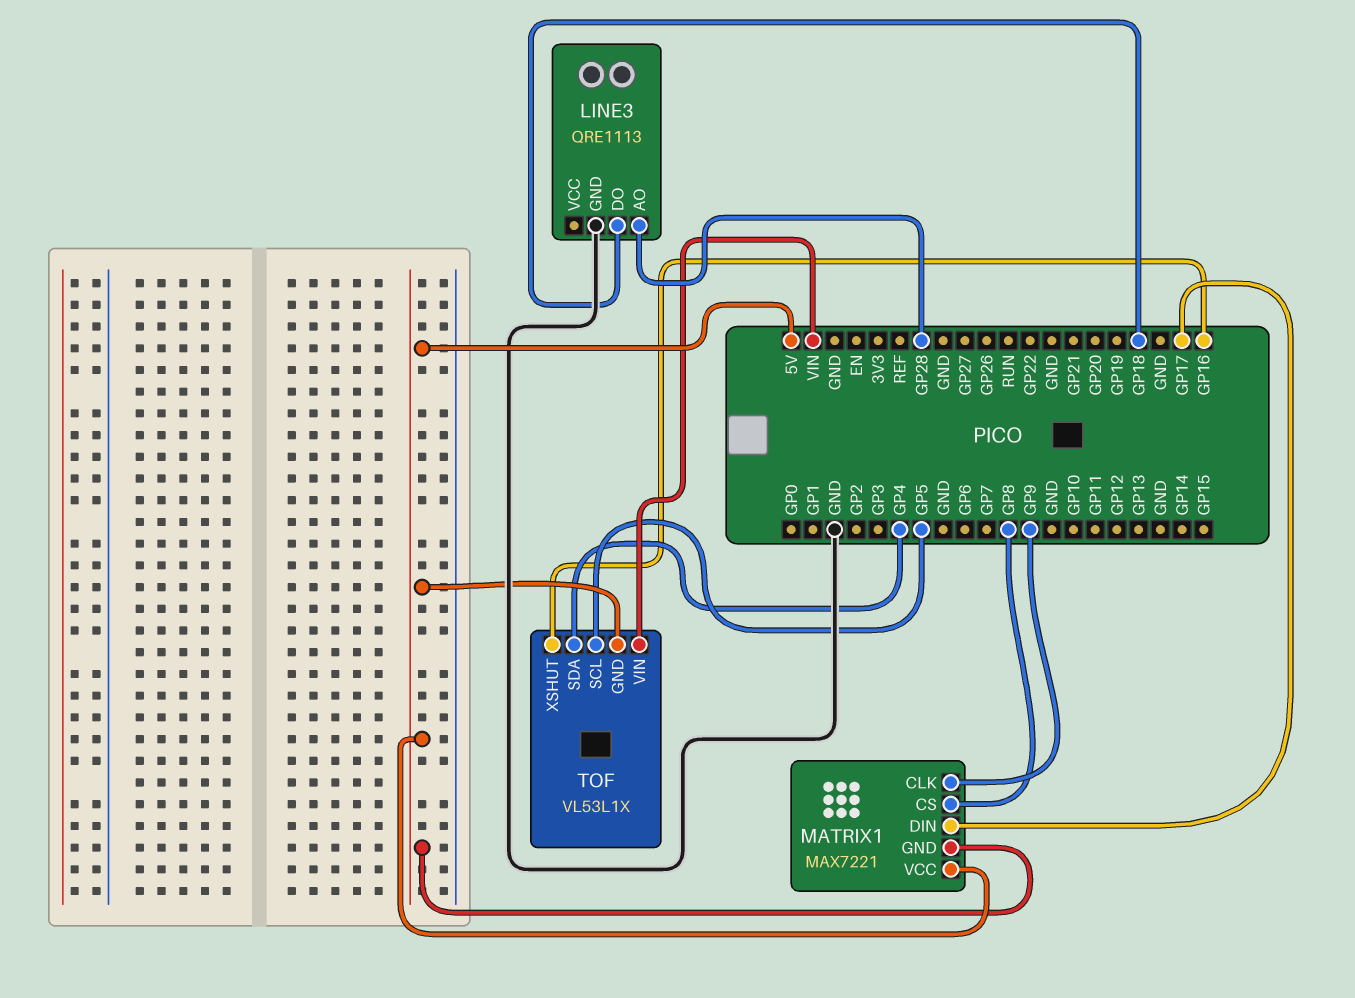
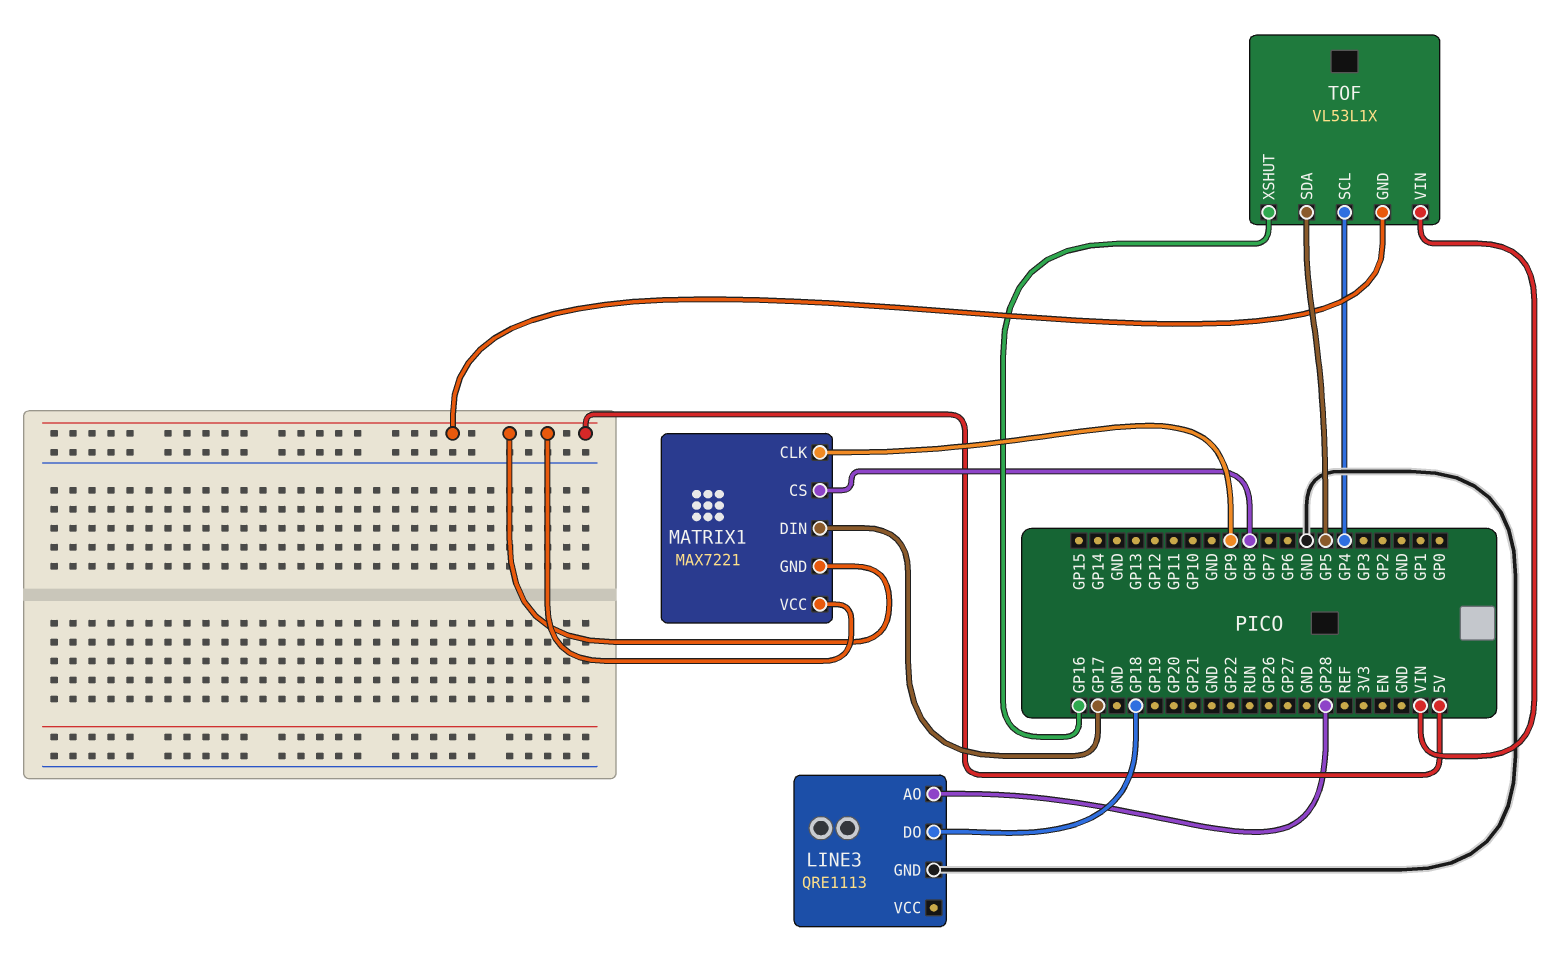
TOF pin SCL: GP5 -> GP4
TOF pin SDA: GP4 -> GP5

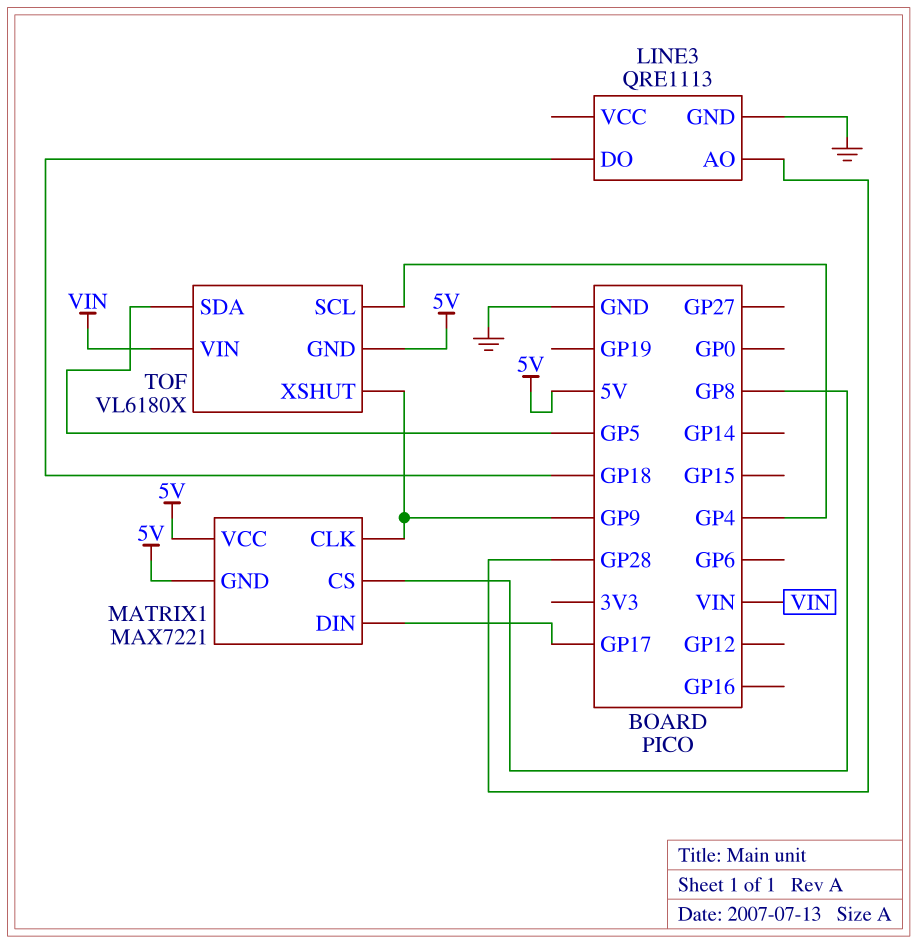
TOF: VL53L1X -> VL6180X
TOF pin XSHUT: GP16 -> GP9

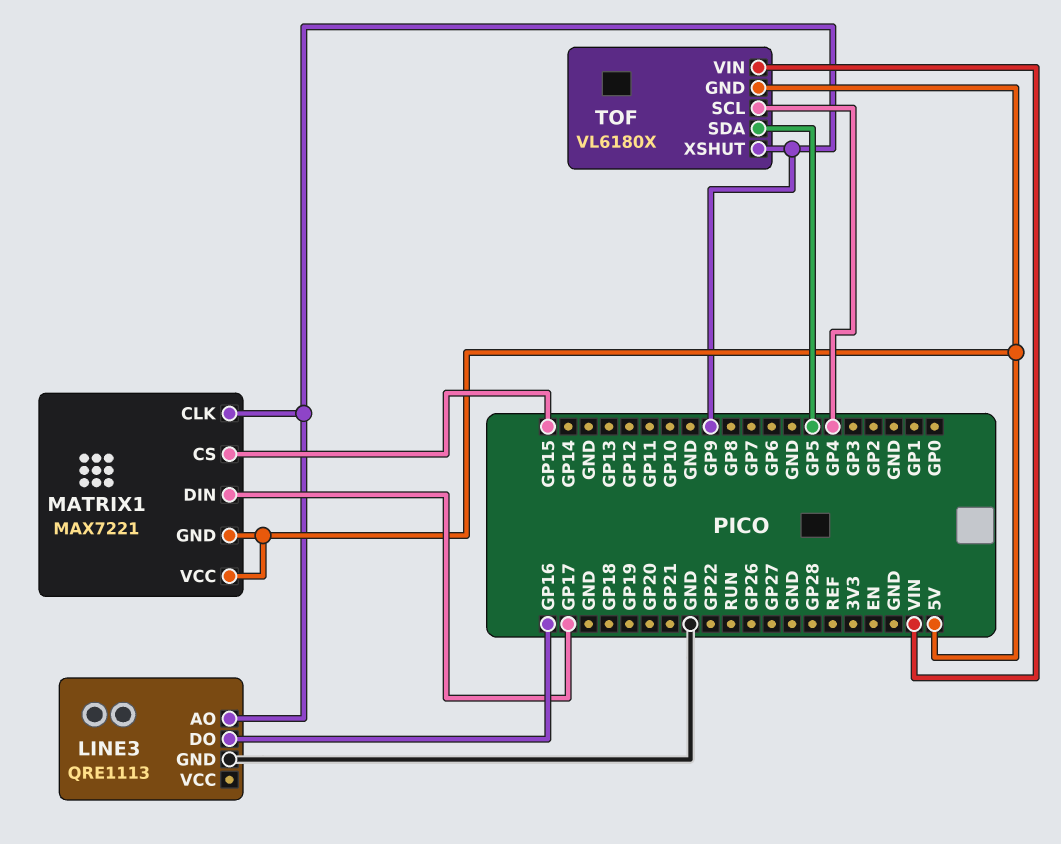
LINE3 pin AO: GP28 -> GP9
LINE3 pin DO: GP18 -> GP16
MATRIX1 pin CS: GP8 -> GP15

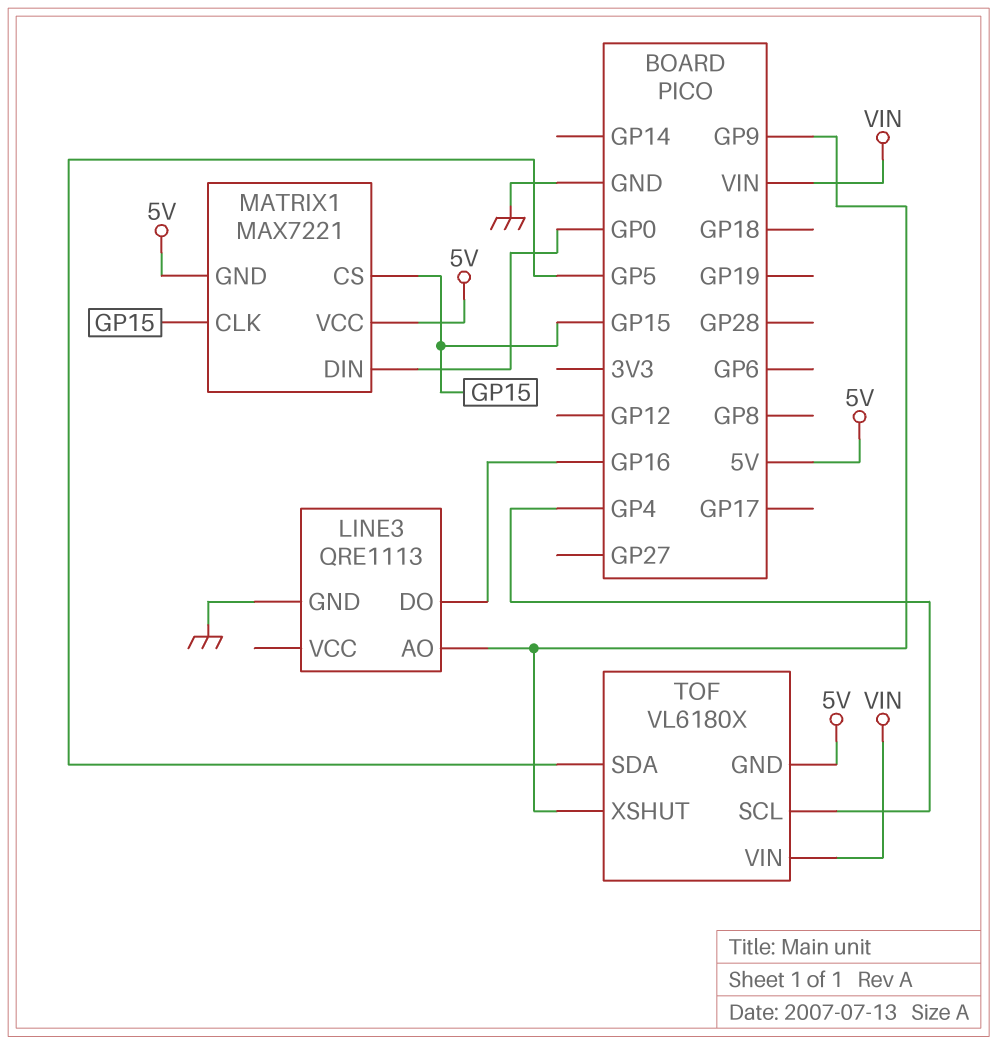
MATRIX1 pin CLK: GP9 -> GP15
MATRIX1 pin DIN: GP17 -> GP0

